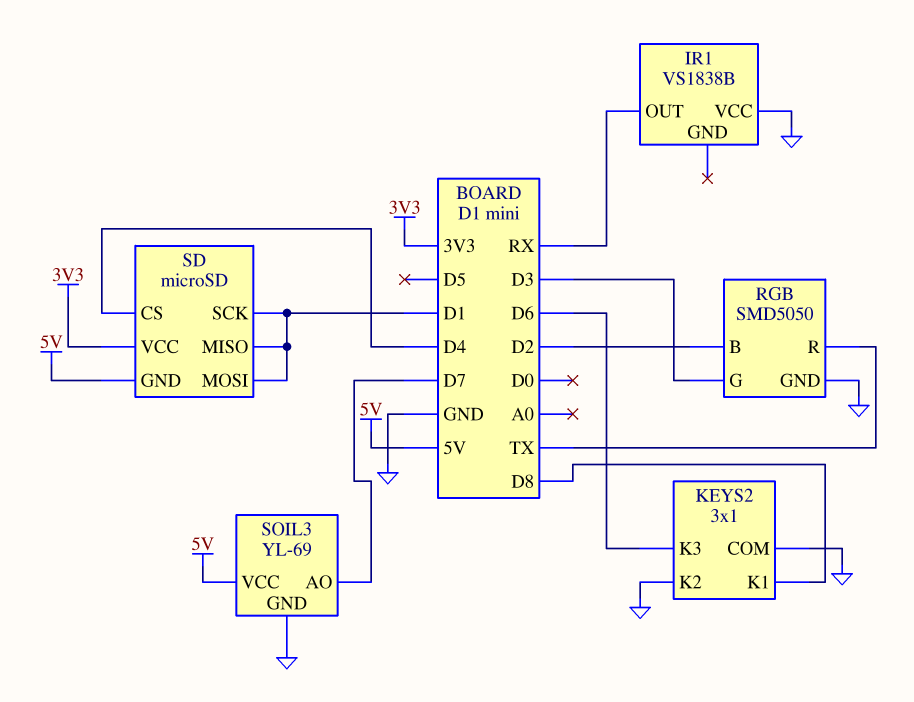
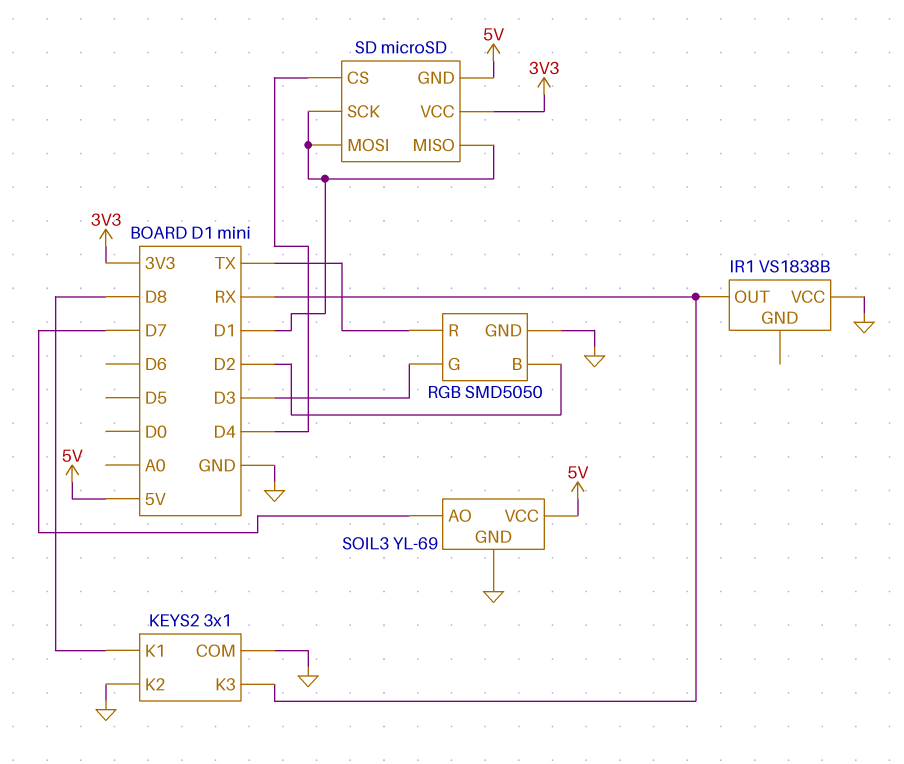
KEYS2 pin K3: D6 -> RX

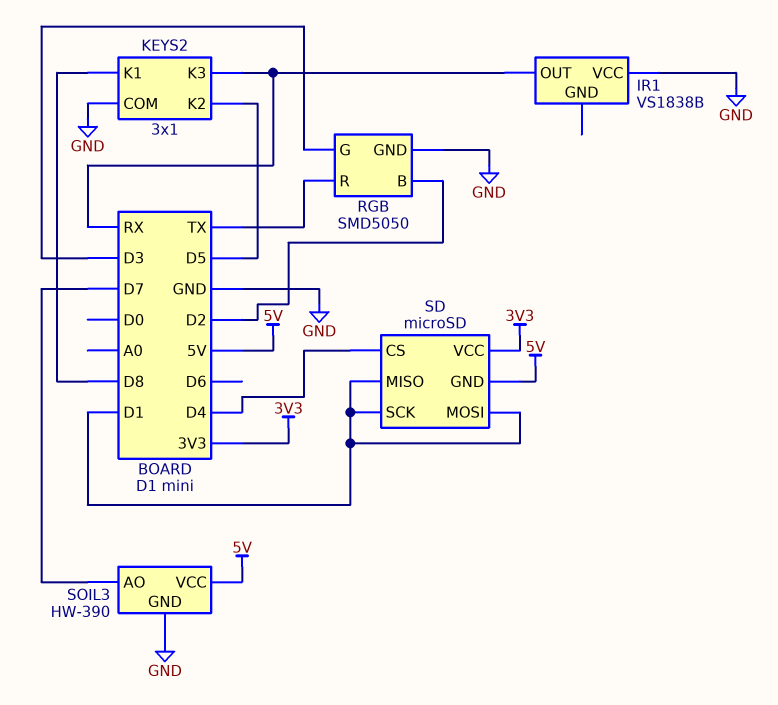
KEYS2 pin K2: GND -> D5
SOIL3: YL-69 -> HW-390

